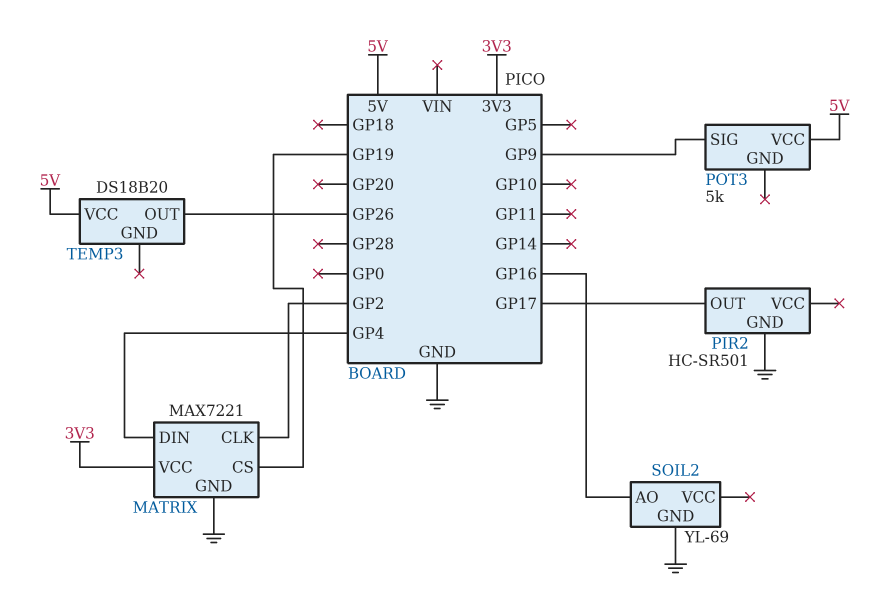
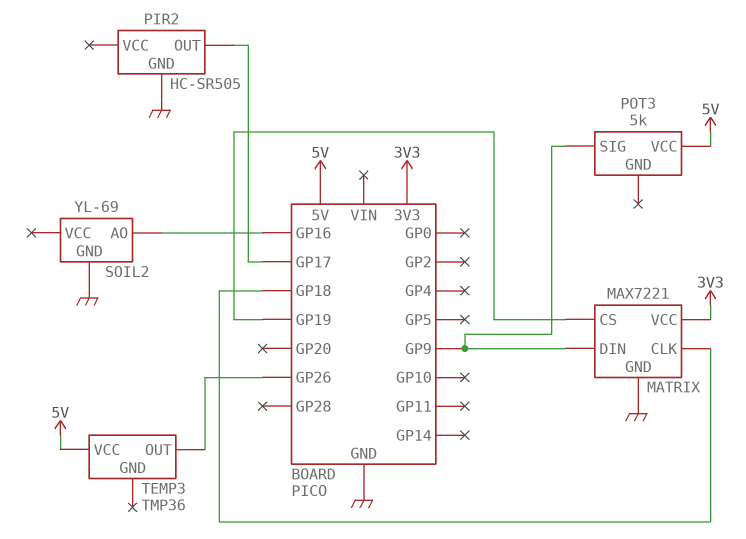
MATRIX pin CLK: GP2 -> GP18
MATRIX pin DIN: GP4 -> GP9
PIR2: HC-SR501 -> HC-SR505
TEMP3: DS18B20 -> TMP36

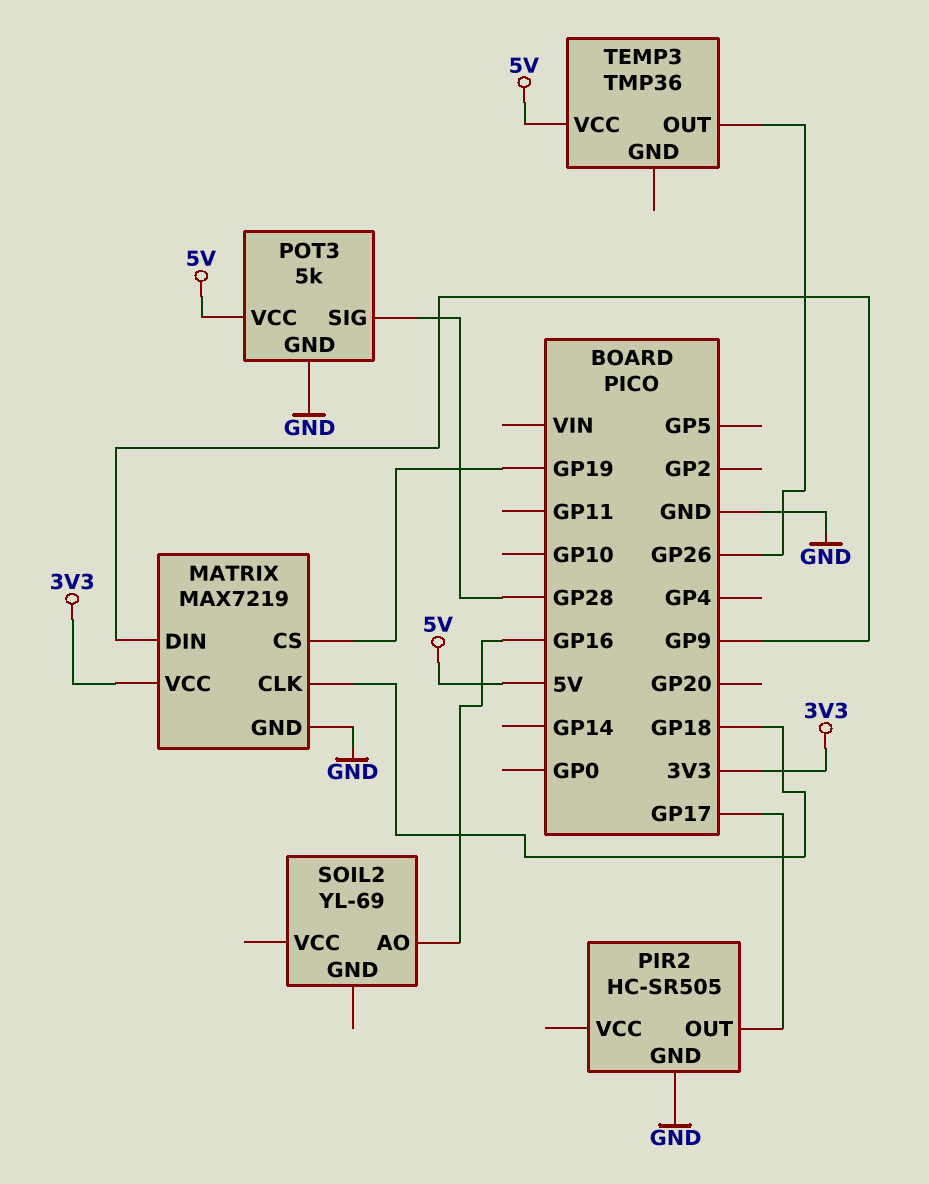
MATRIX: MAX7221 -> MAX7219
POT3 pin GND: none -> GND
POT3 pin SIG: GP9 -> GP28
SOIL2 pin GND: GND -> none

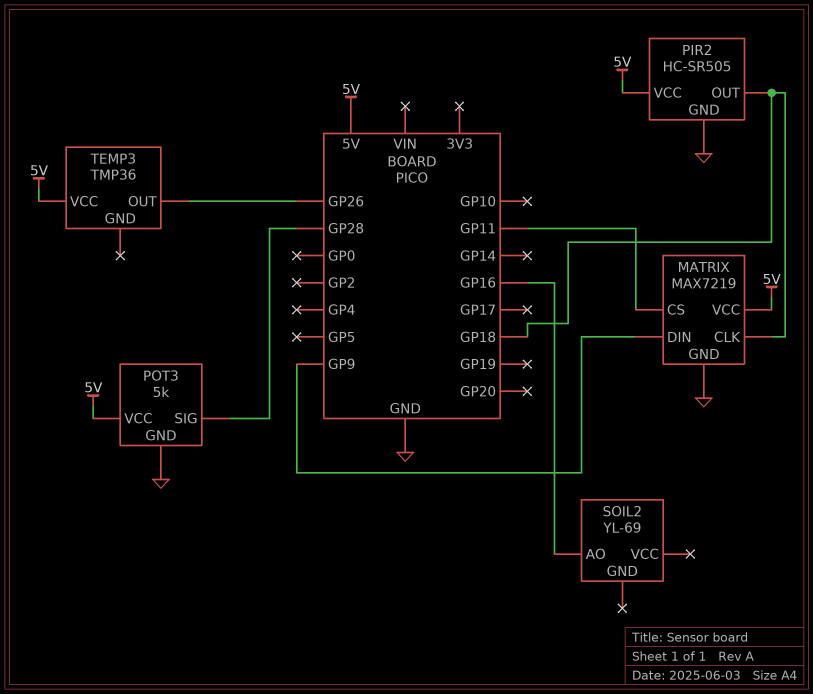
MATRIX pin CS: GP19 -> GP11
MATRIX pin VCC: 3V3 -> 5V
PIR2 pin OUT: GP17 -> GP18
PIR2 pin VCC: none -> 5V

